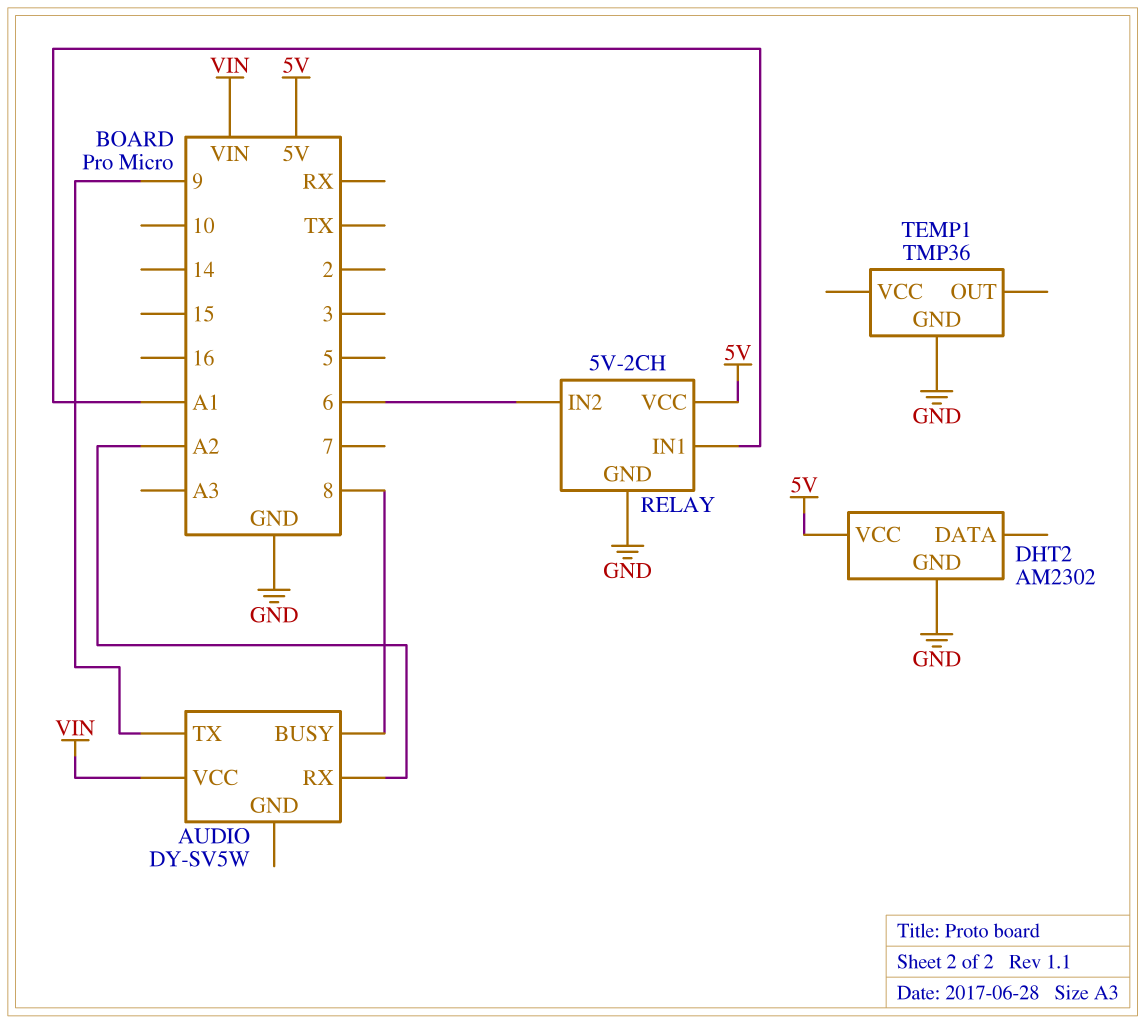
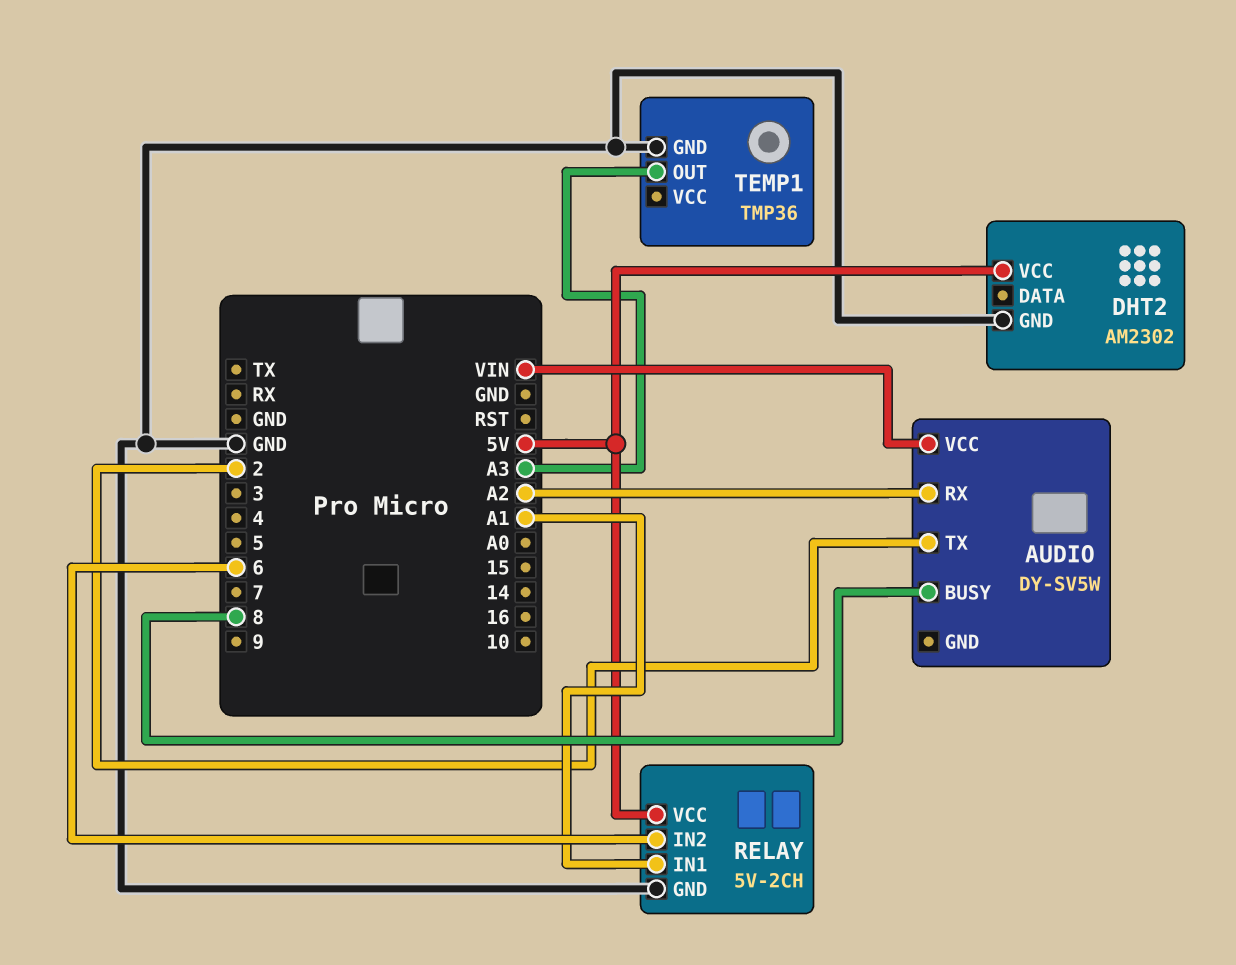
AUDIO pin TX: 9 -> 2
TEMP1 pin OUT: none -> A3

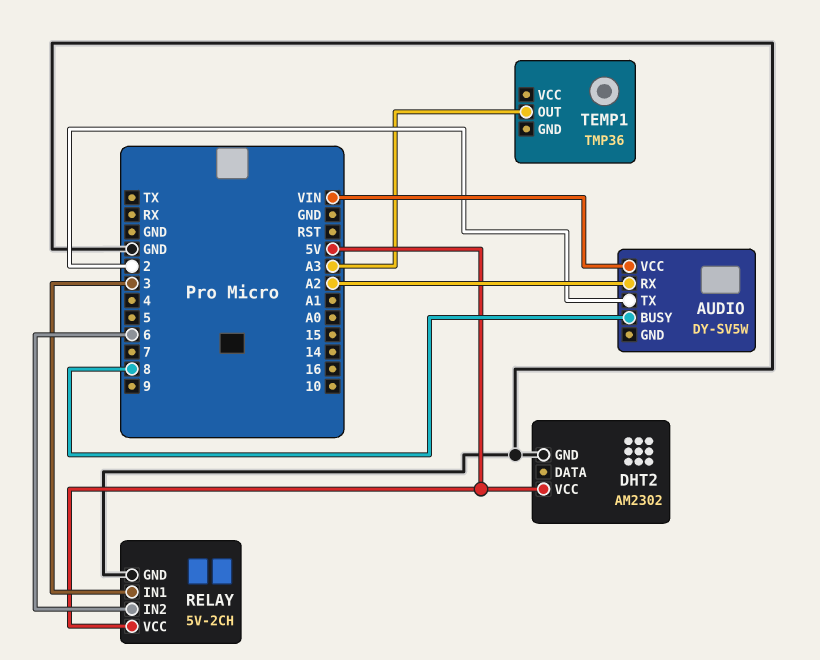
RELAY pin IN1: A1 -> 3
TEMP1 pin GND: GND -> none

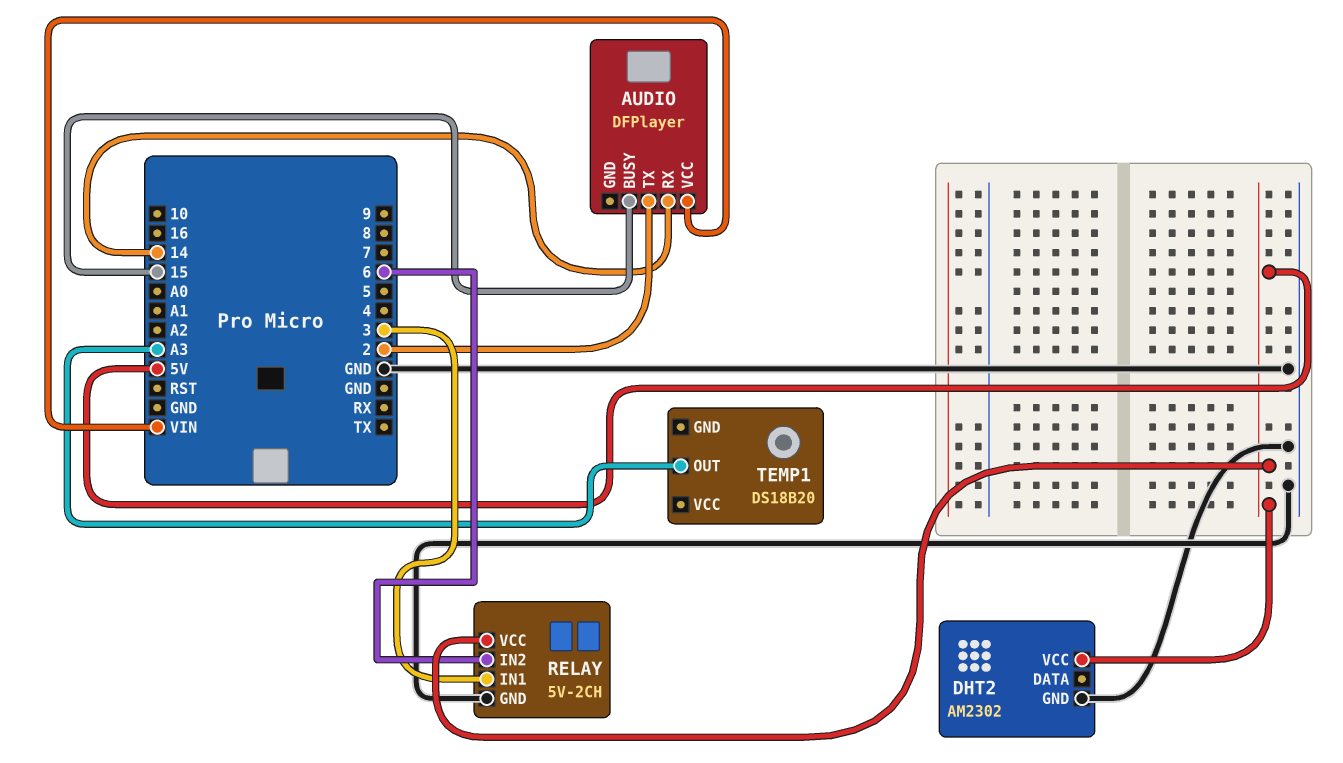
AUDIO: DY-SV5W -> DFPlayer
AUDIO pin BUSY: 8 -> 15
AUDIO pin RX: A2 -> 14
TEMP1: TMP36 -> DS18B20

